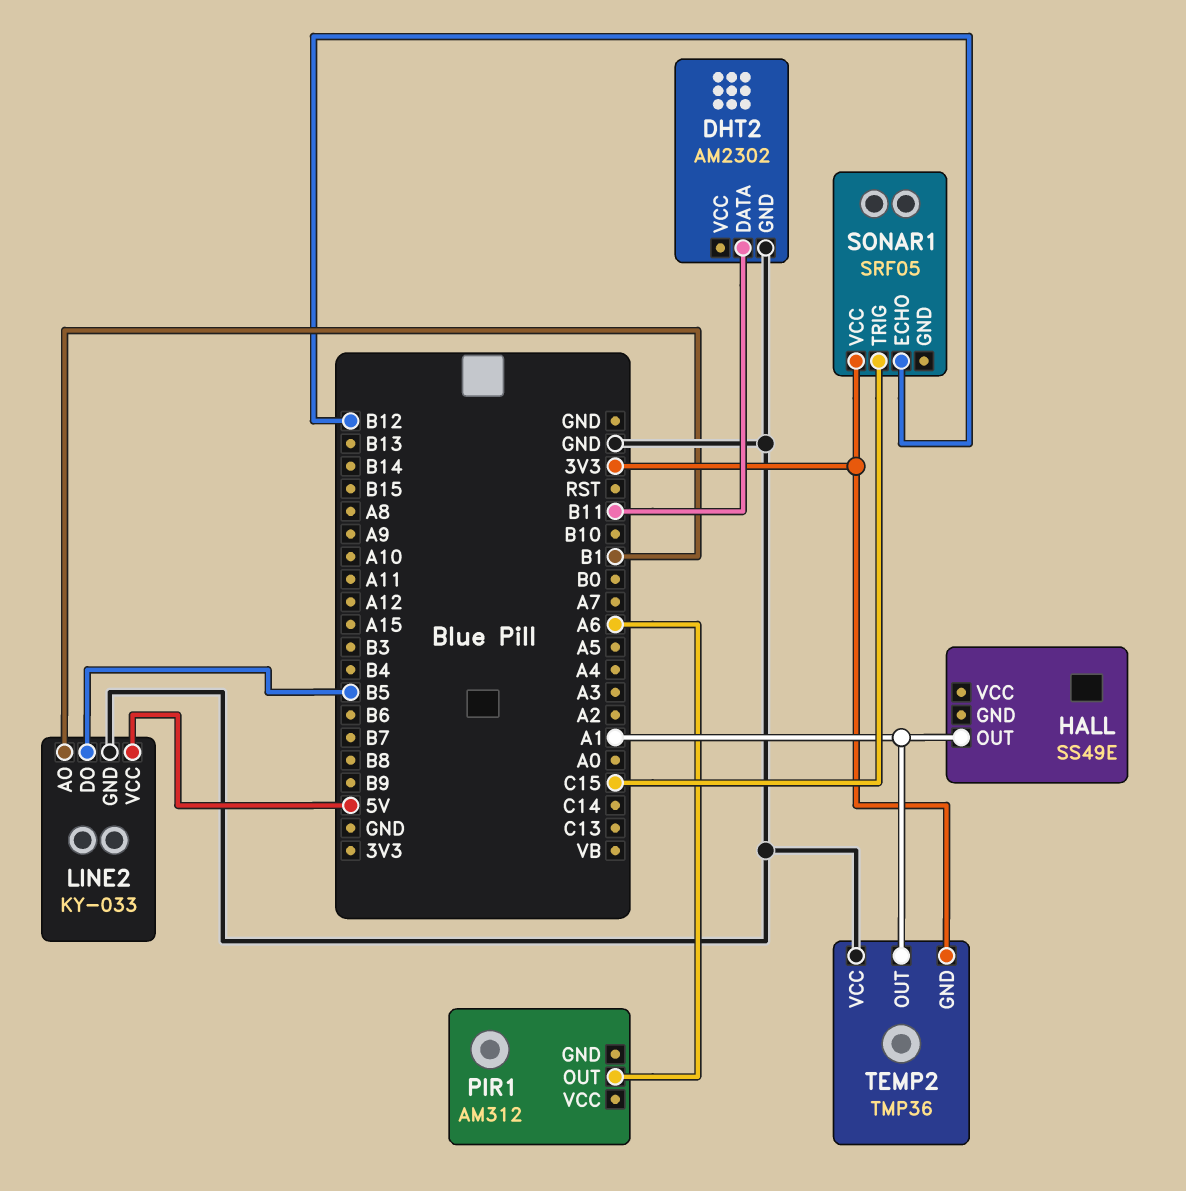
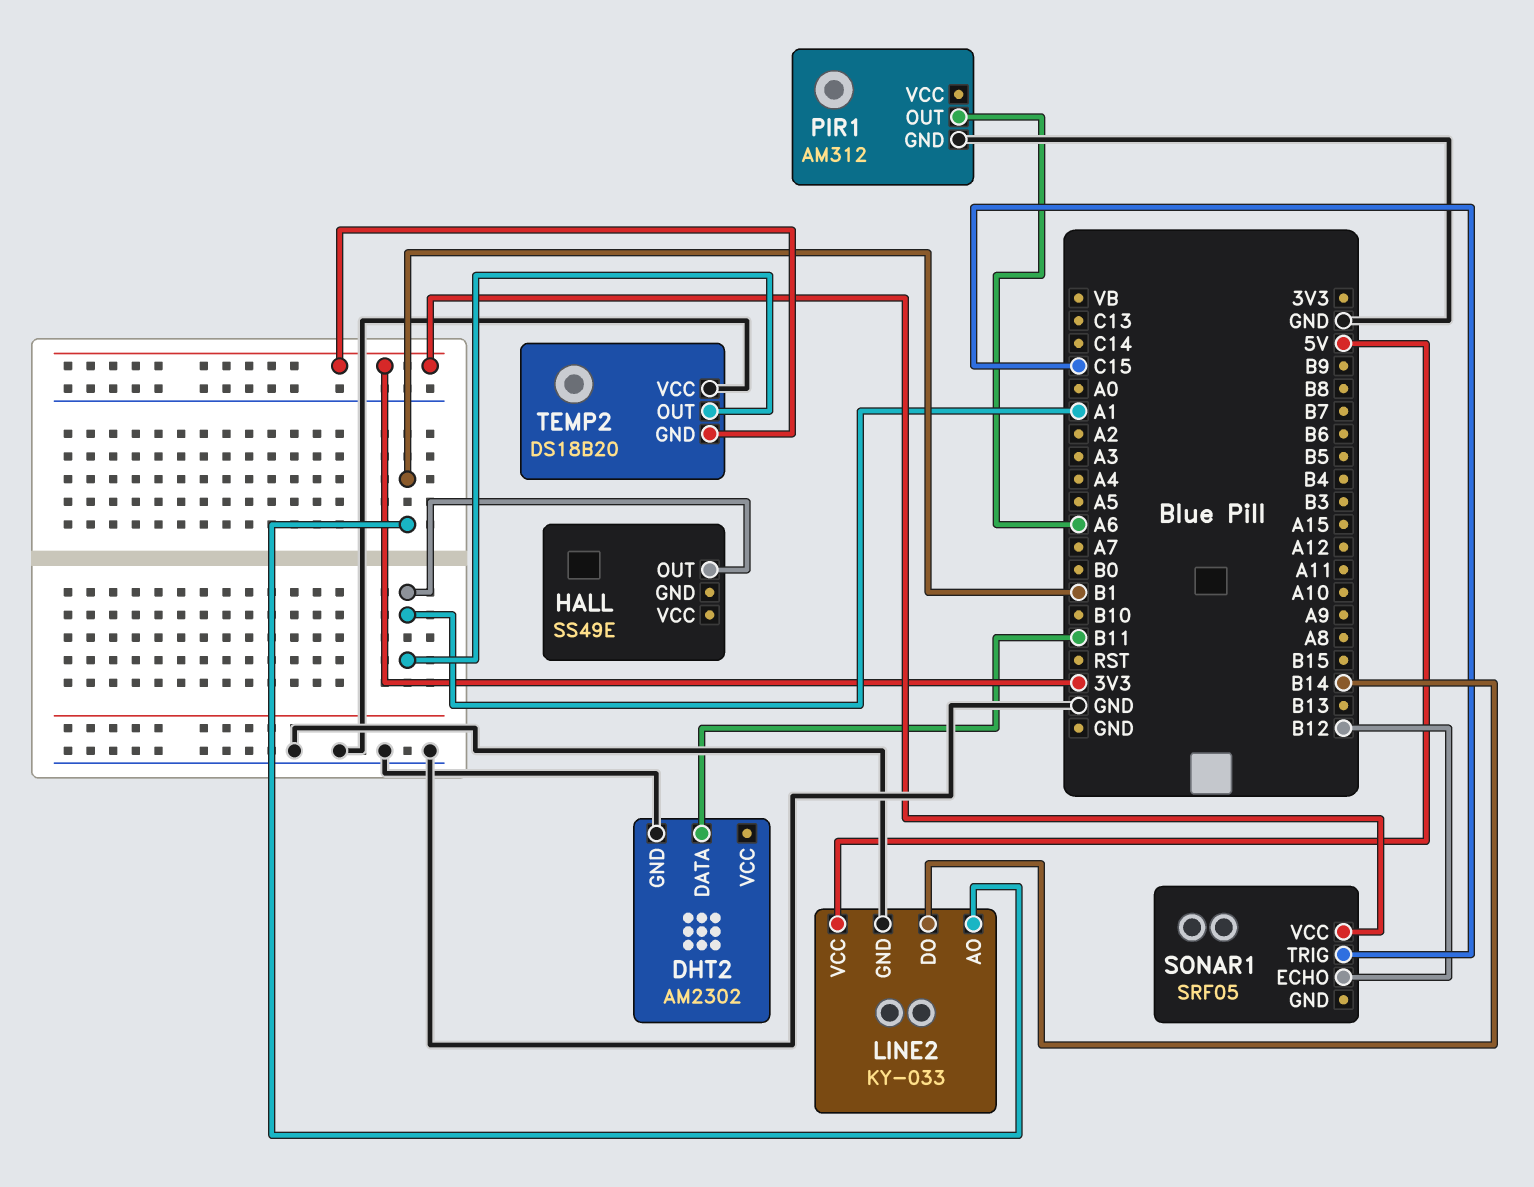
LINE2 pin DO: B5 -> B14
PIR1 pin GND: none -> GND
TEMP2: TMP36 -> DS18B20

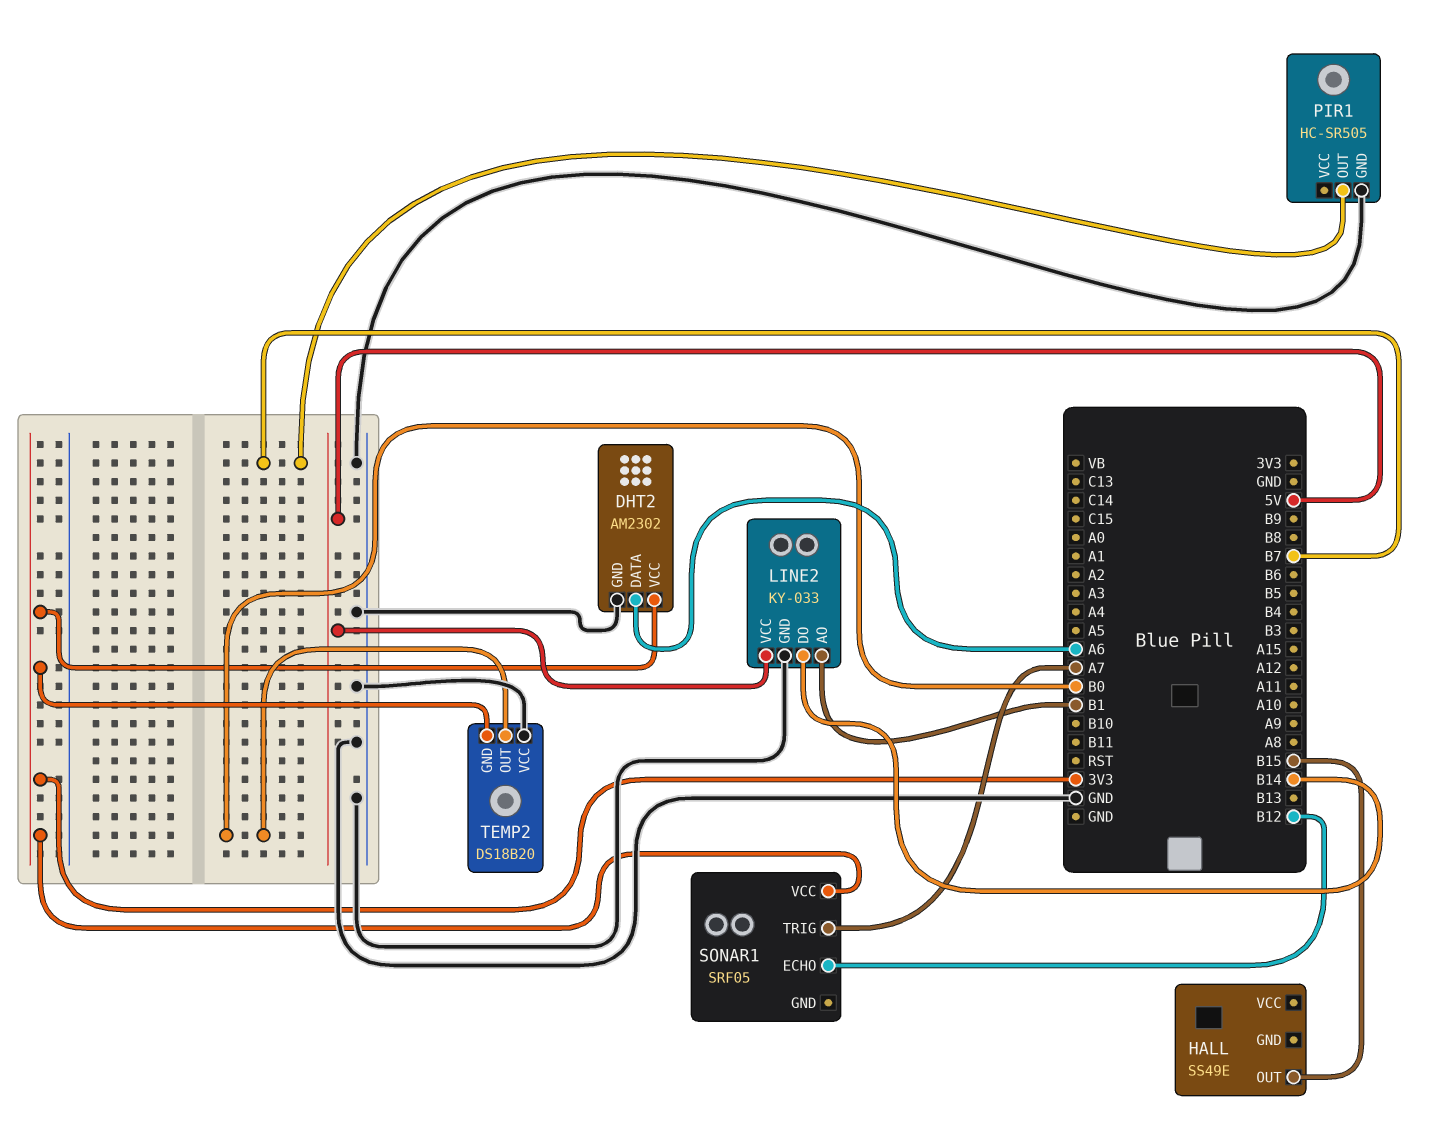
DHT2 pin DATA: B11 -> A6
DHT2 pin VCC: none -> 3V3
HALL pin OUT: A1 -> B15
PIR1: AM312 -> HC-SR505
PIR1 pin OUT: A6 -> B7
SONAR1 pin TRIG: C15 -> A7
TEMP2 pin OUT: A1 -> B0

